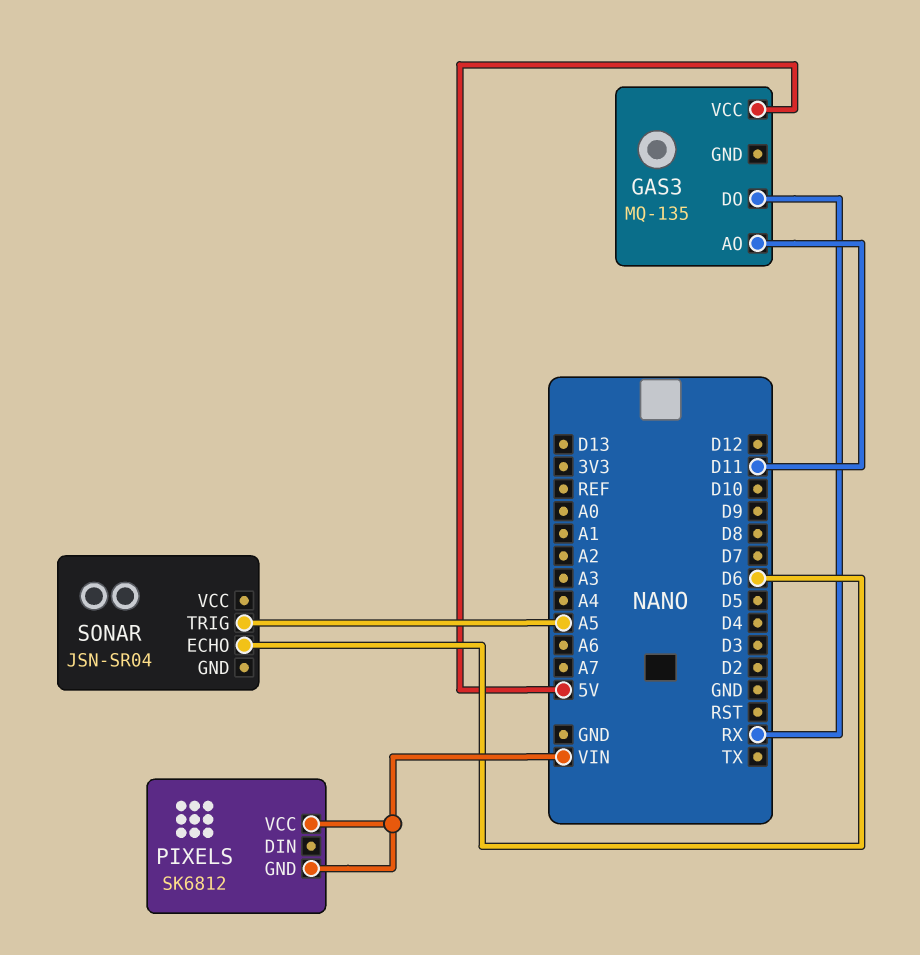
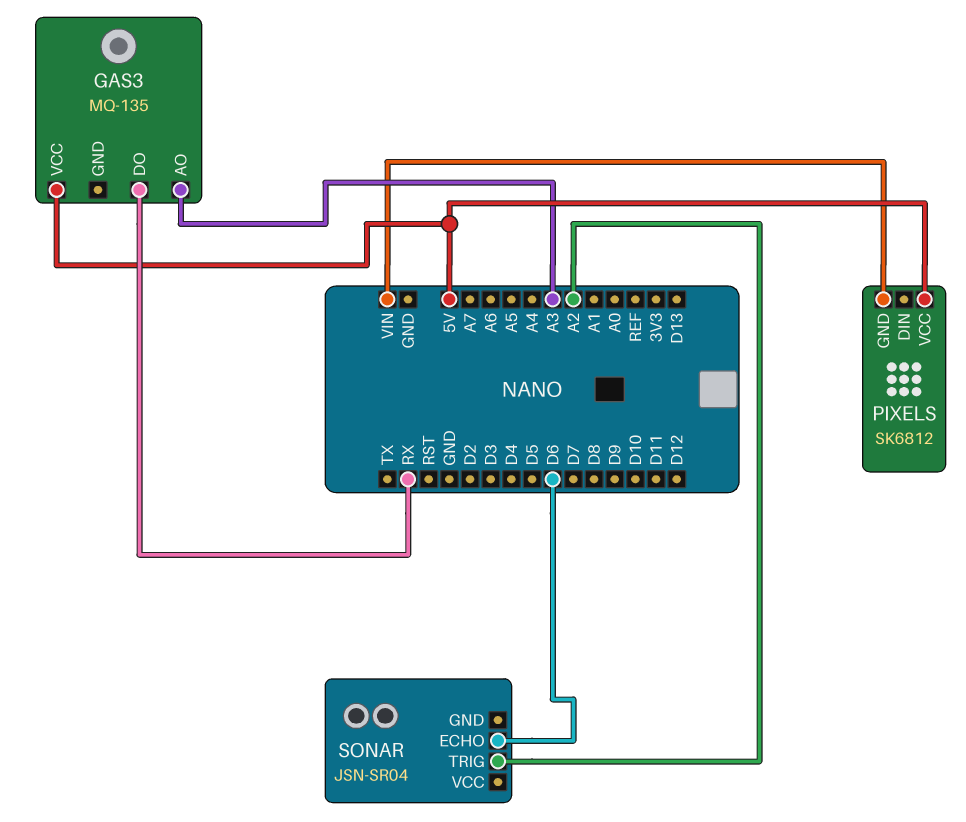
GAS3 pin AO: D11 -> A3
PIXELS pin VCC: VIN -> 5V
SONAR pin TRIG: A5 -> A2

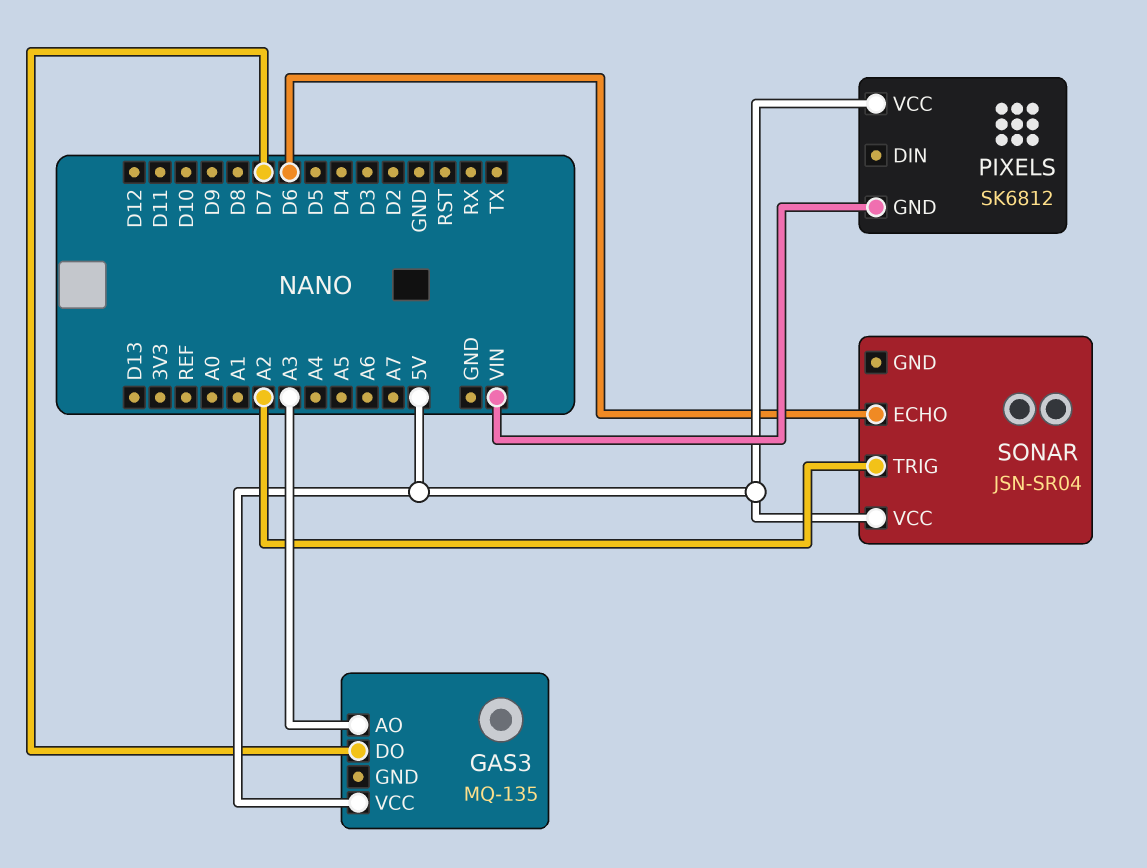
GAS3 pin DO: RX -> D7
SONAR pin VCC: none -> 5V

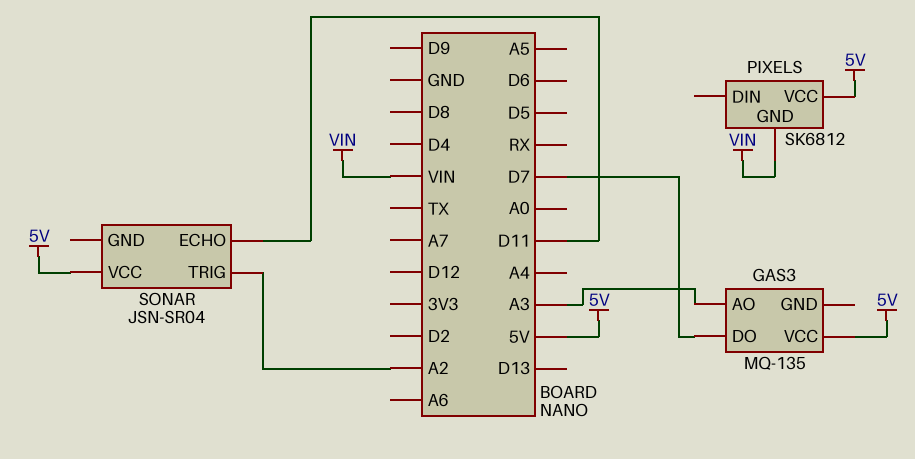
SONAR pin ECHO: D6 -> D11

